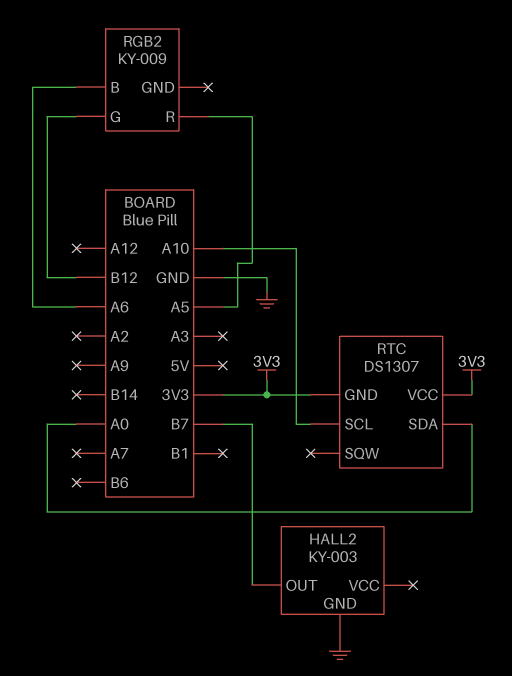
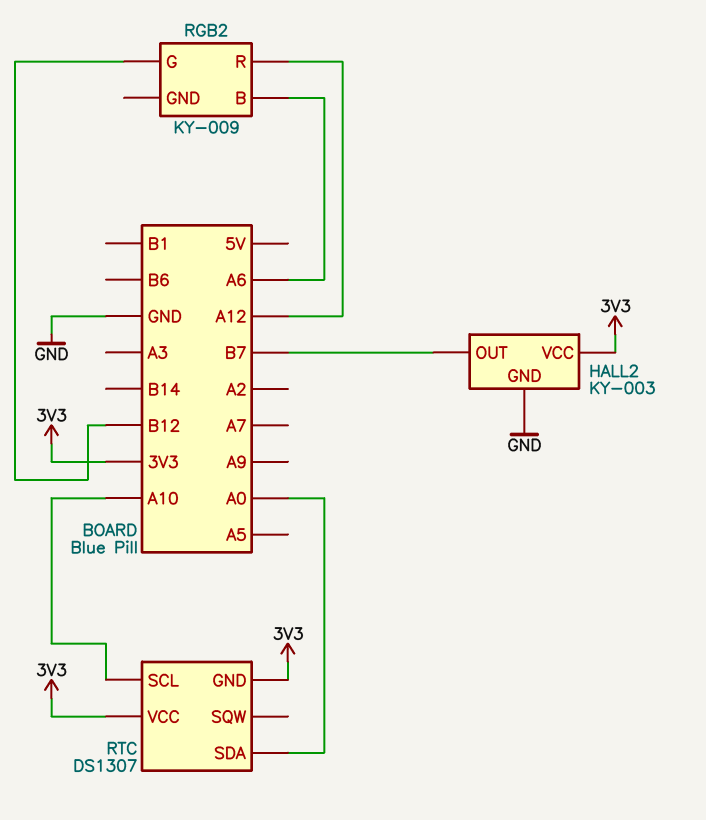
HALL2 pin VCC: none -> 3V3
RGB2 pin R: A5 -> A12

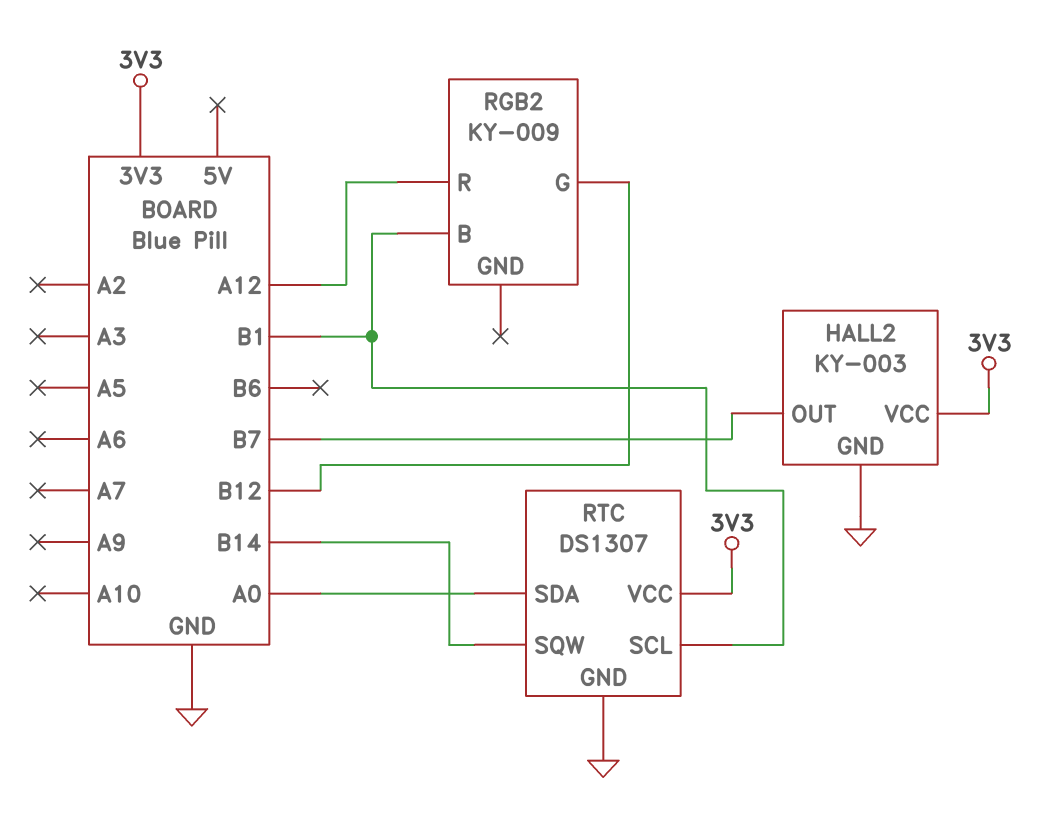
RGB2 pin B: A6 -> B1
RTC pin GND: 3V3 -> GND
RTC pin SCL: A10 -> B1
RTC pin SQW: none -> B14

